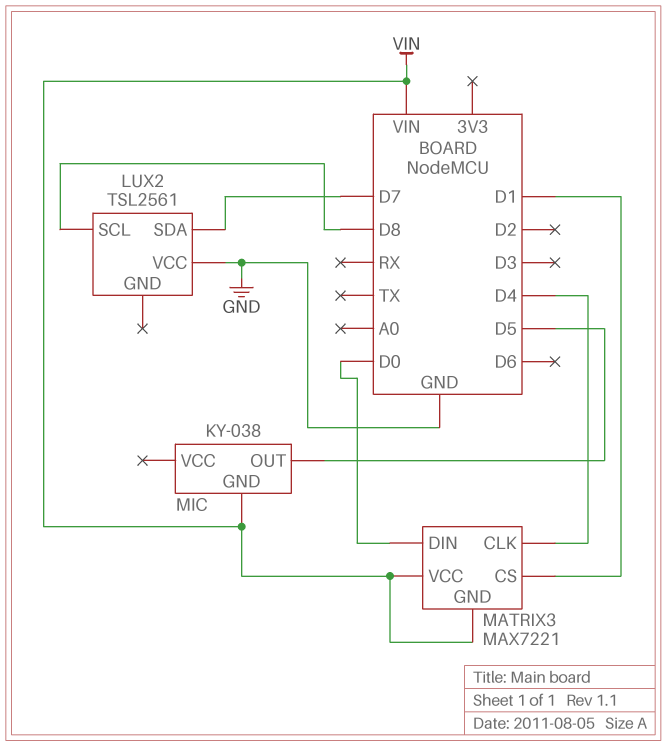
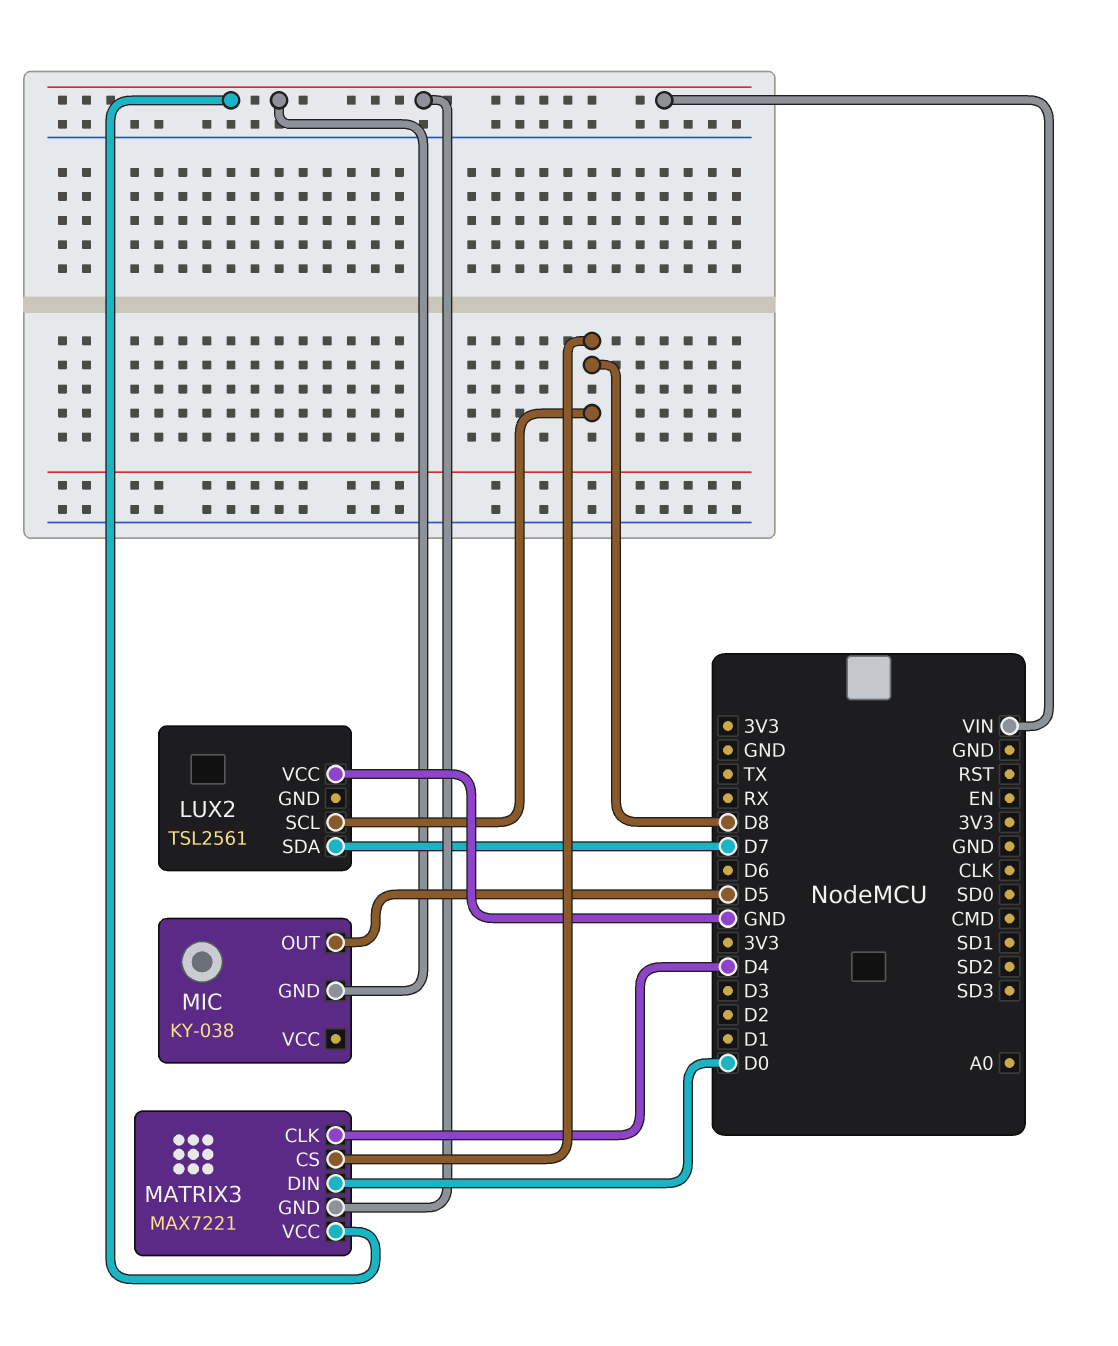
MATRIX3 pin CS: D1 -> D8

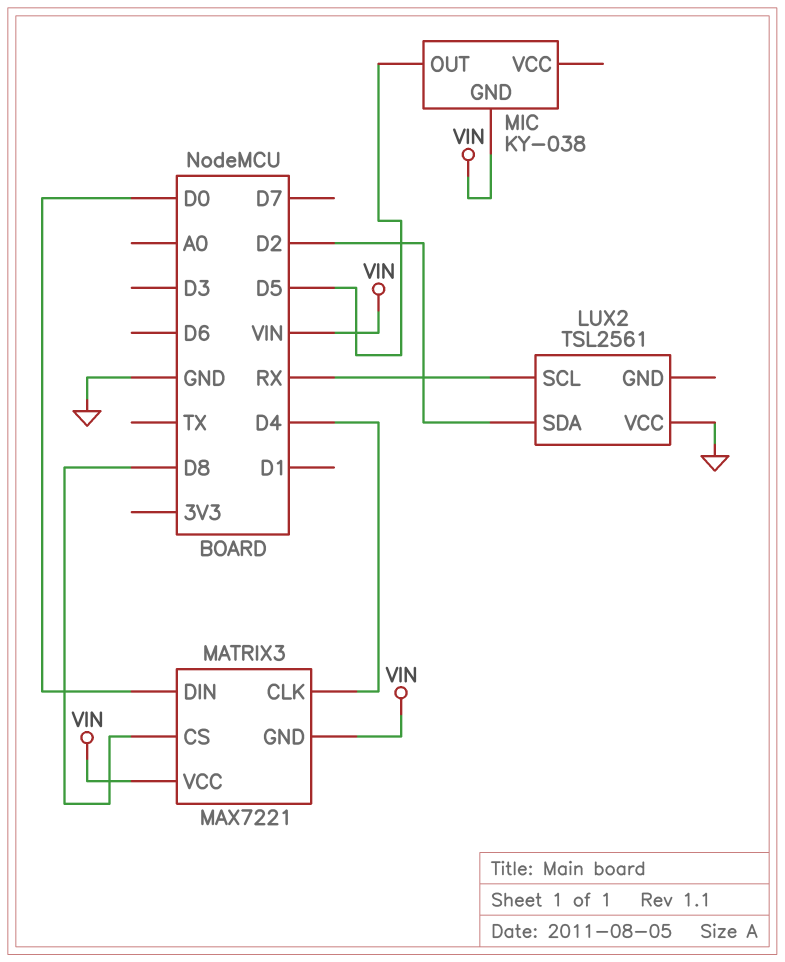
LUX2 pin SCL: D8 -> RX
LUX2 pin SDA: D7 -> D2

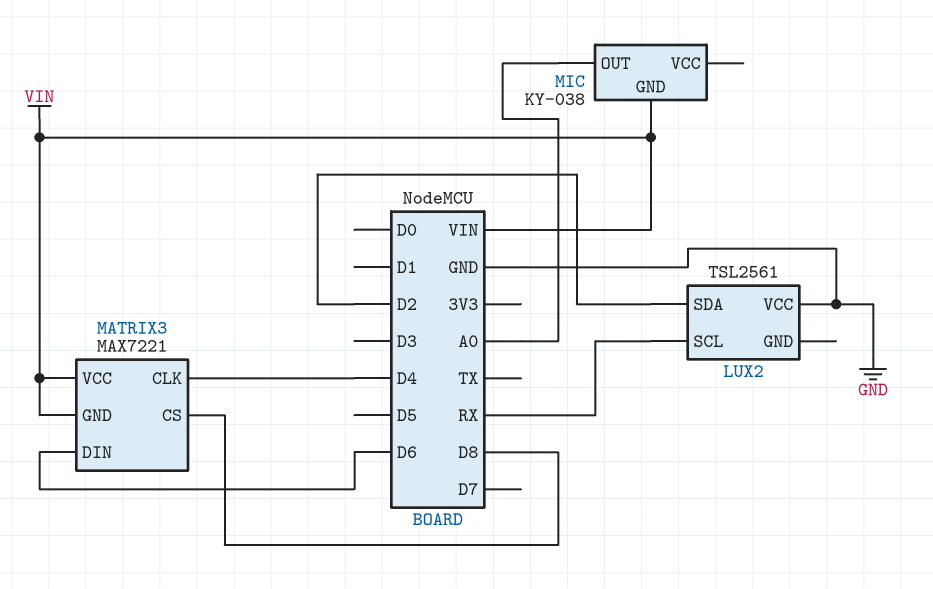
MATRIX3 pin DIN: D0 -> D6
MIC pin OUT: D5 -> A0

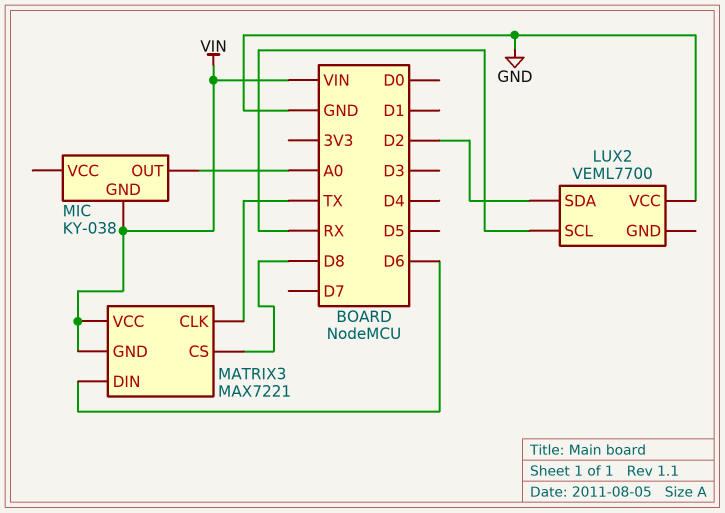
LUX2: TSL2561 -> VEML7700
MATRIX3 pin CLK: D4 -> TX

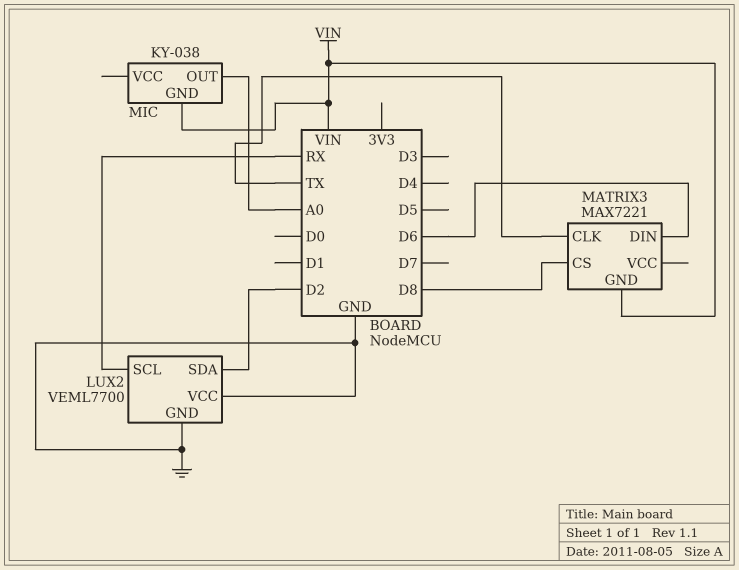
LUX2 pin GND: none -> GND
MATRIX3 pin VCC: VIN -> none

